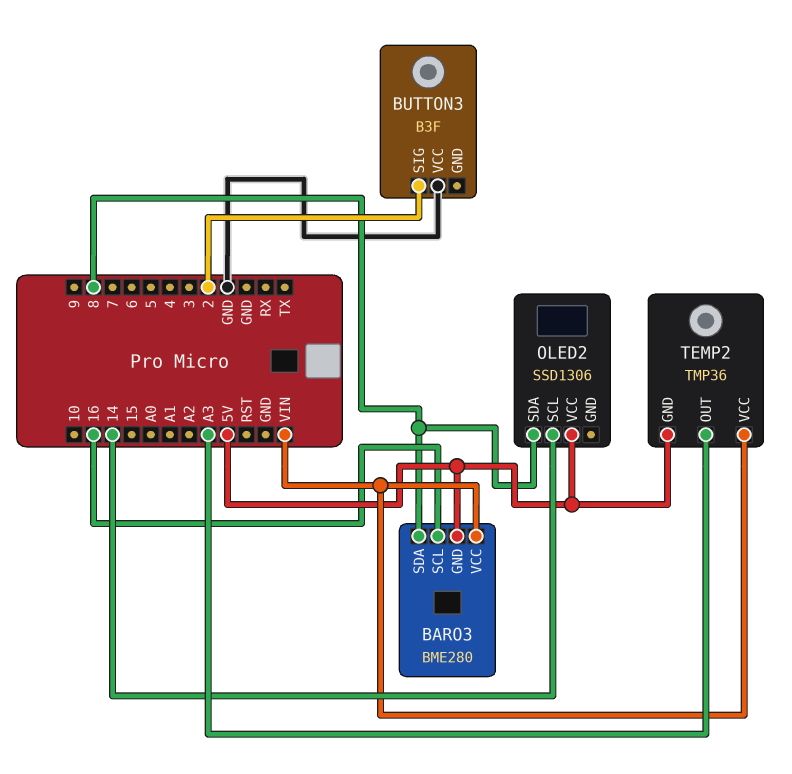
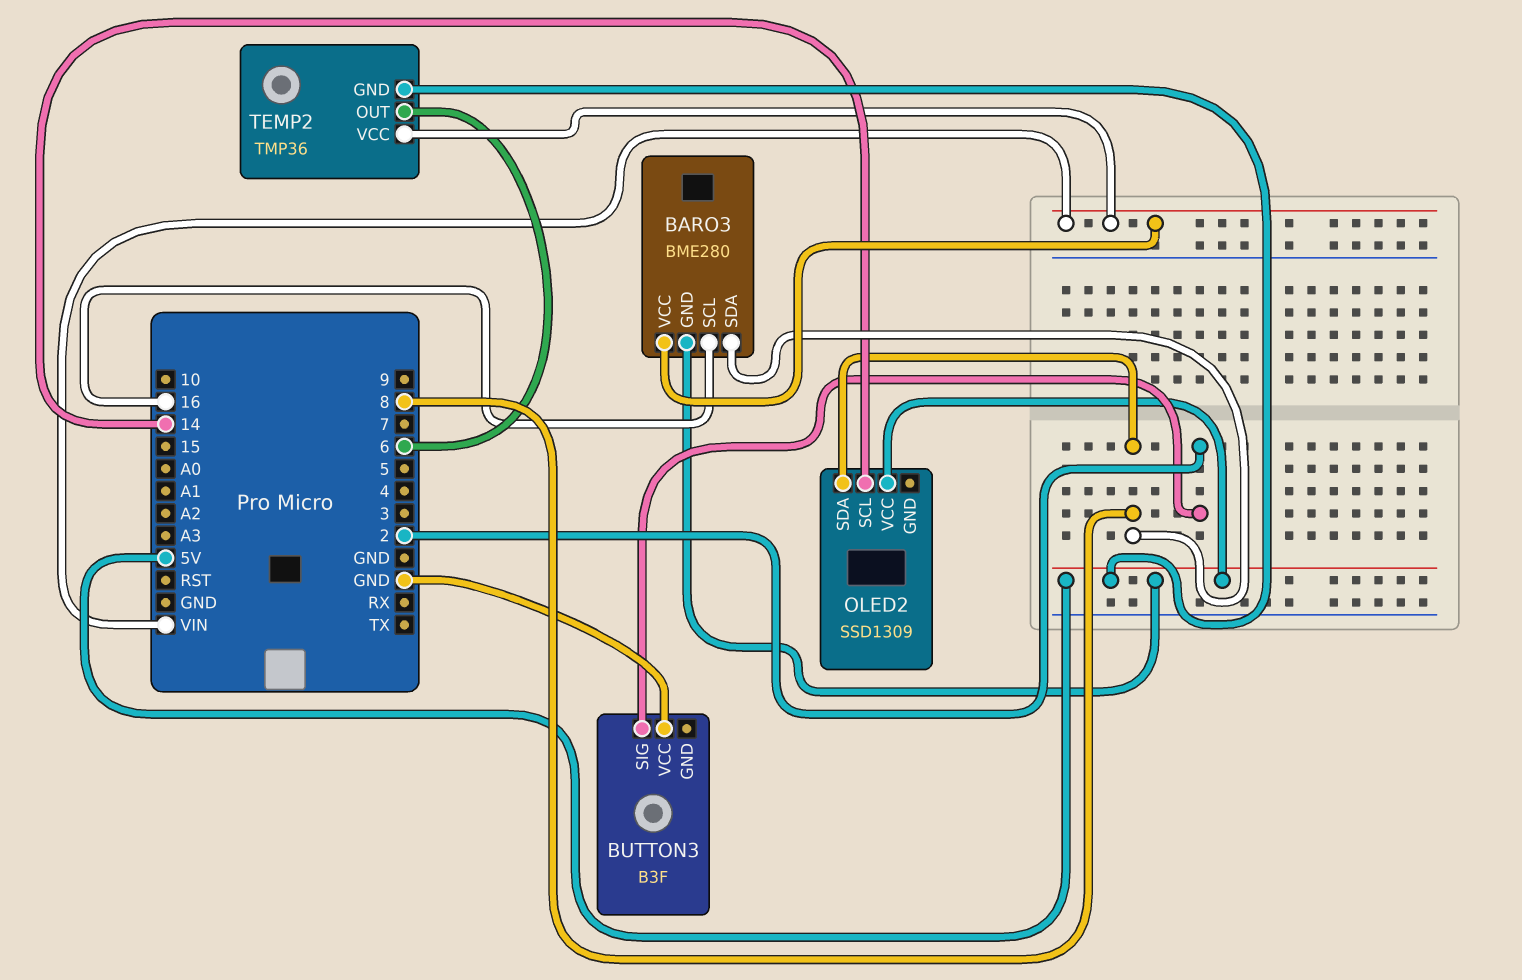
OLED2: SSD1306 -> SSD1309
TEMP2 pin OUT: A3 -> 6

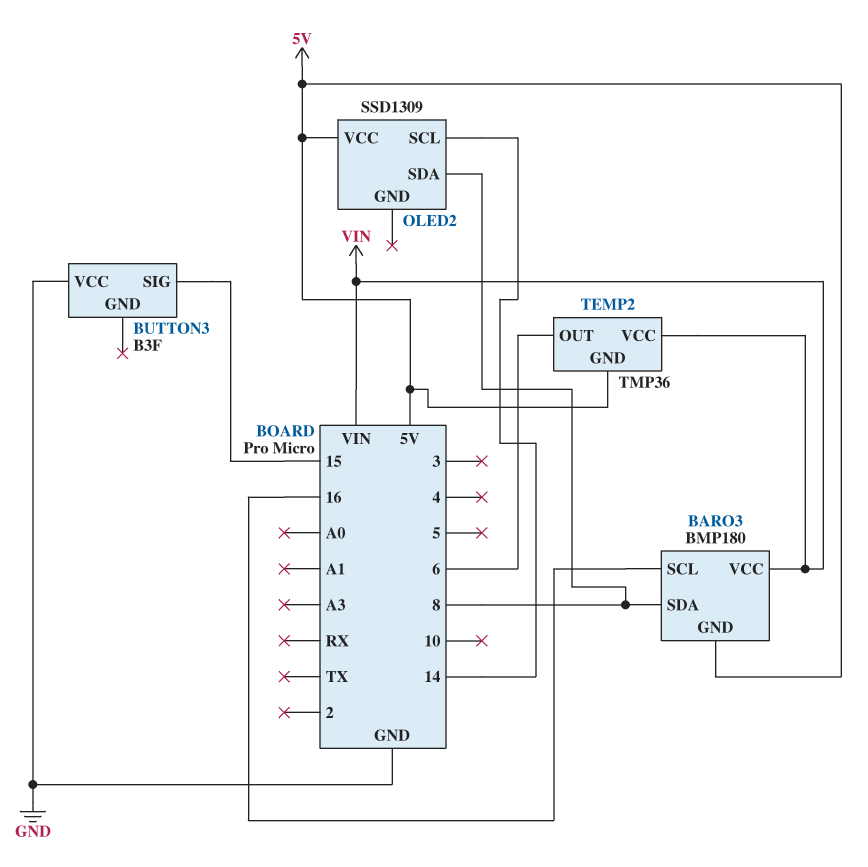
BARO3: BME280 -> BMP180
BUTTON3 pin SIG: 2 -> 15

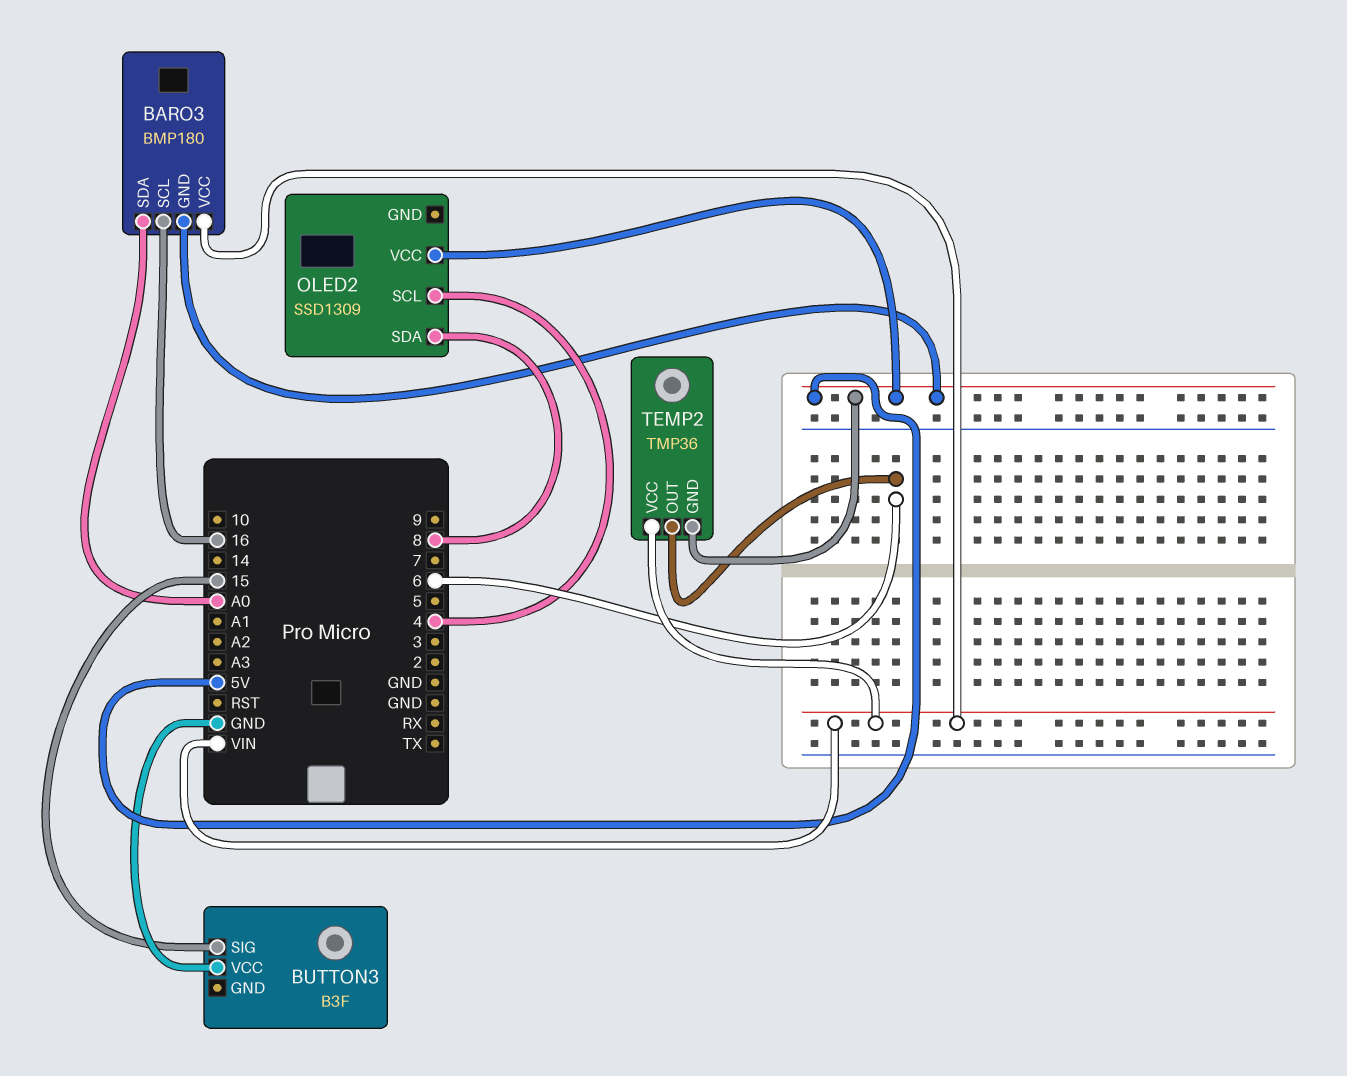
BARO3 pin SDA: 8 -> A0
OLED2 pin SCL: 14 -> 4

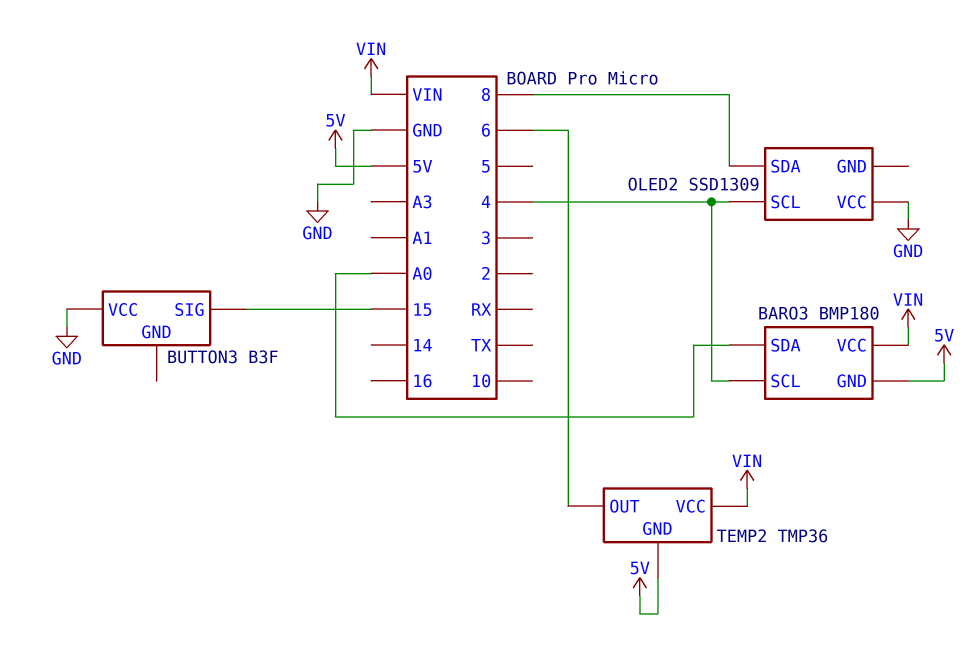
BARO3 pin SCL: 16 -> 4
OLED2 pin VCC: 5V -> GND

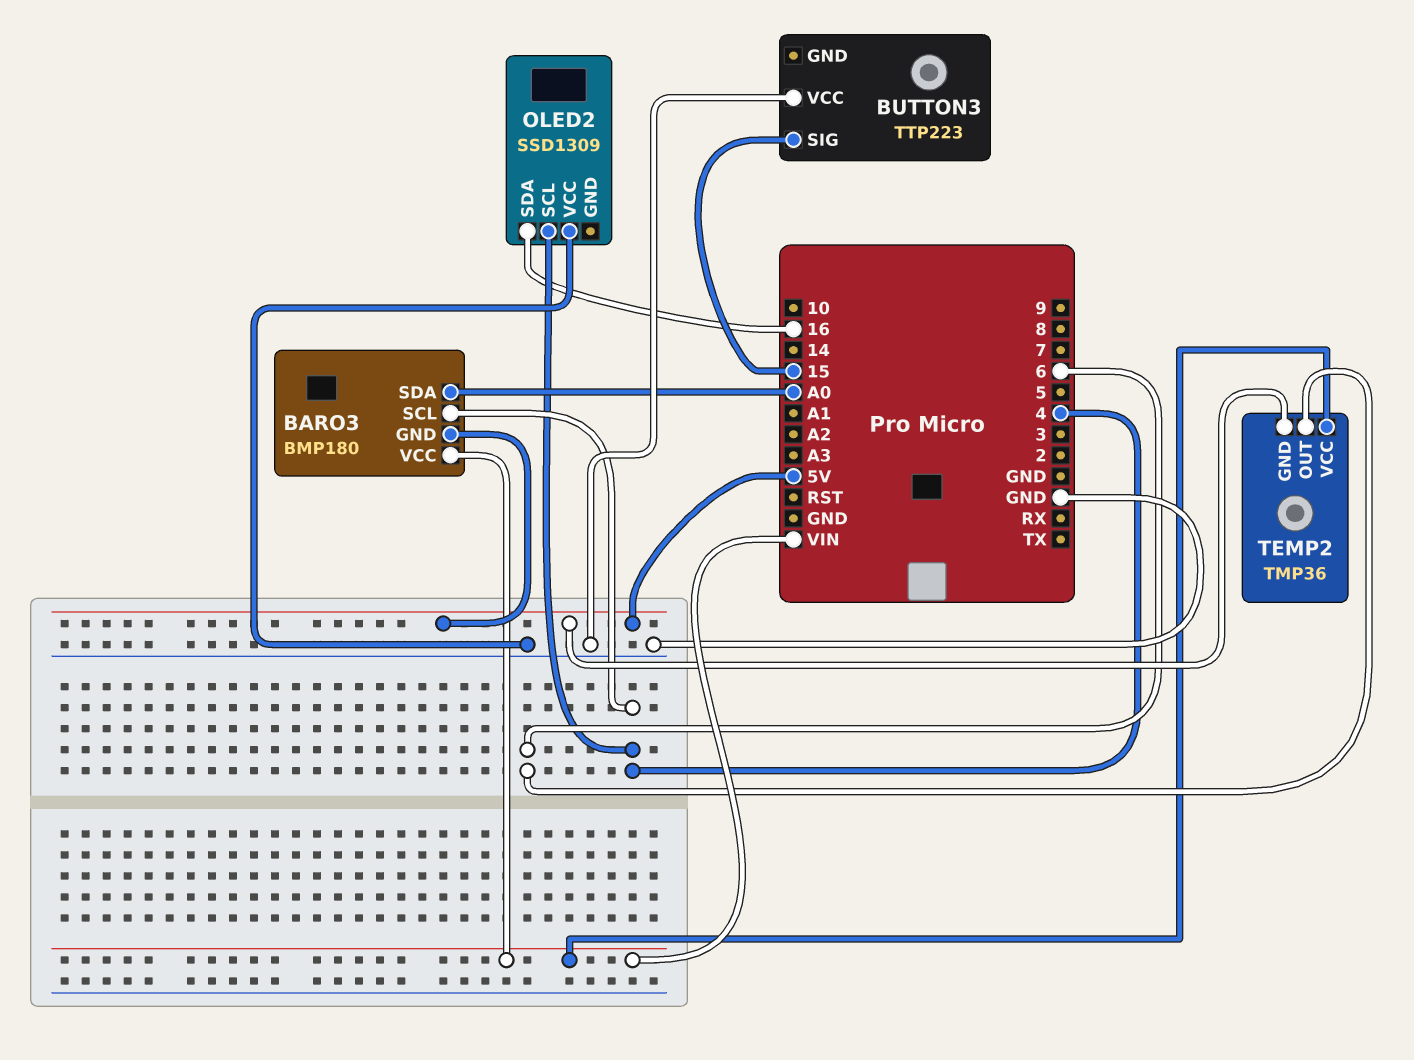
BUTTON3: B3F -> TTP223
OLED2 pin SDA: 8 -> 16

